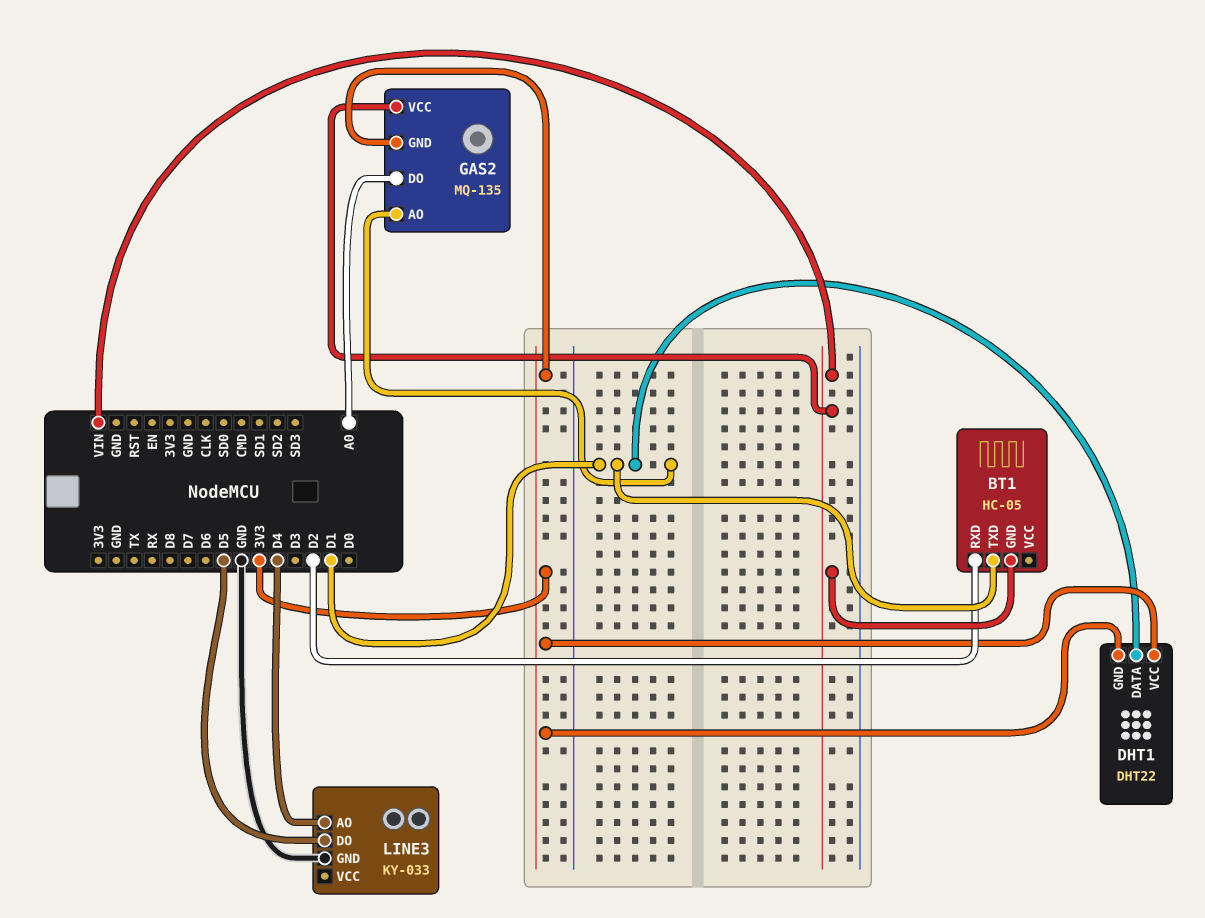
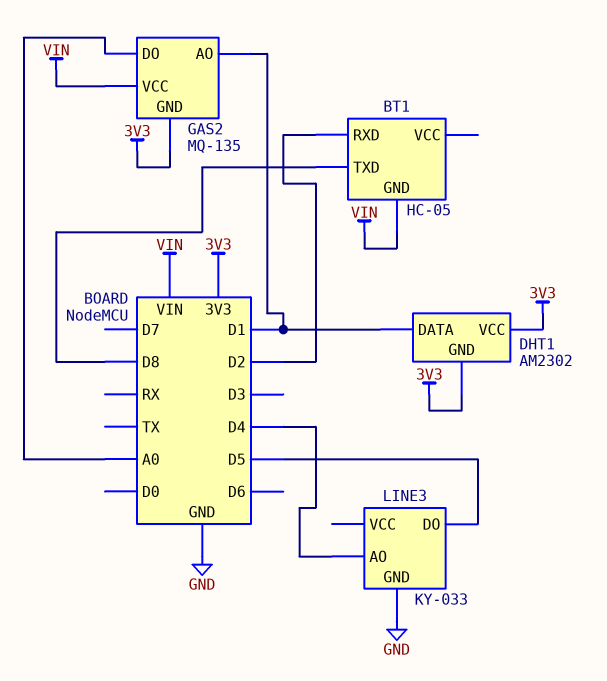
BT1 pin TXD: D1 -> D8
DHT1: DHT22 -> AM2302

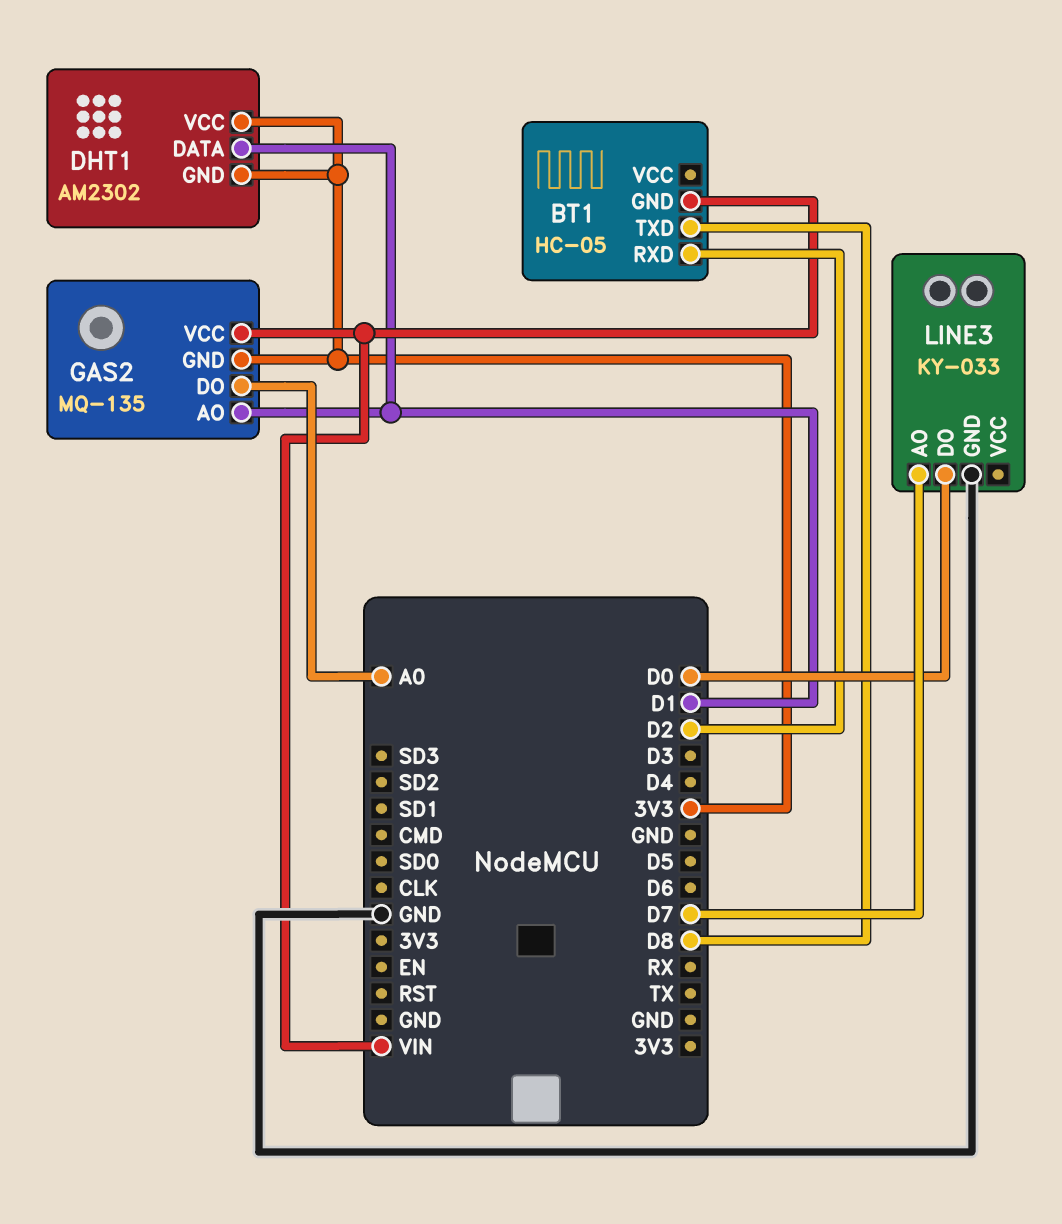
LINE3 pin AO: D4 -> D7
LINE3 pin DO: D5 -> D0

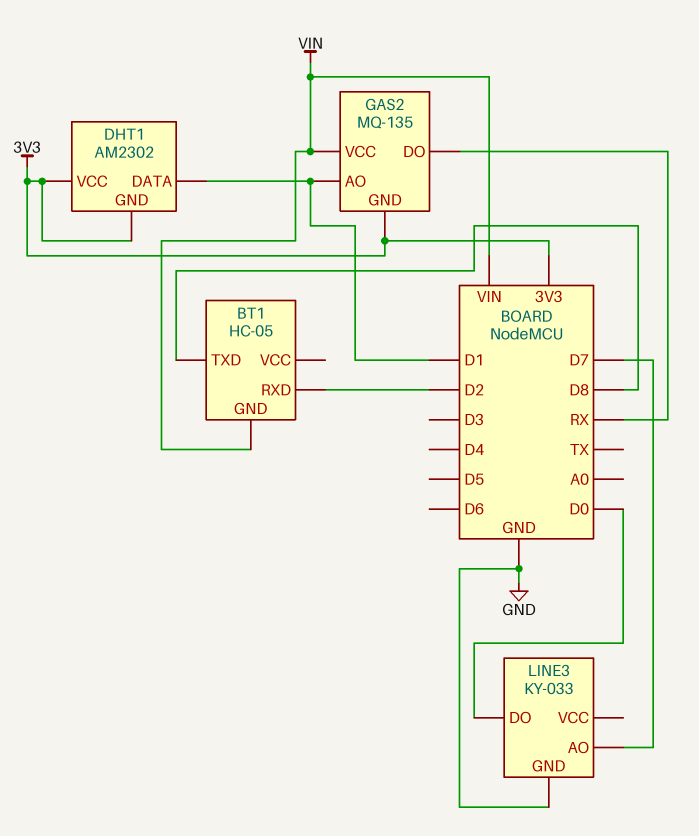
GAS2 pin DO: A0 -> RX

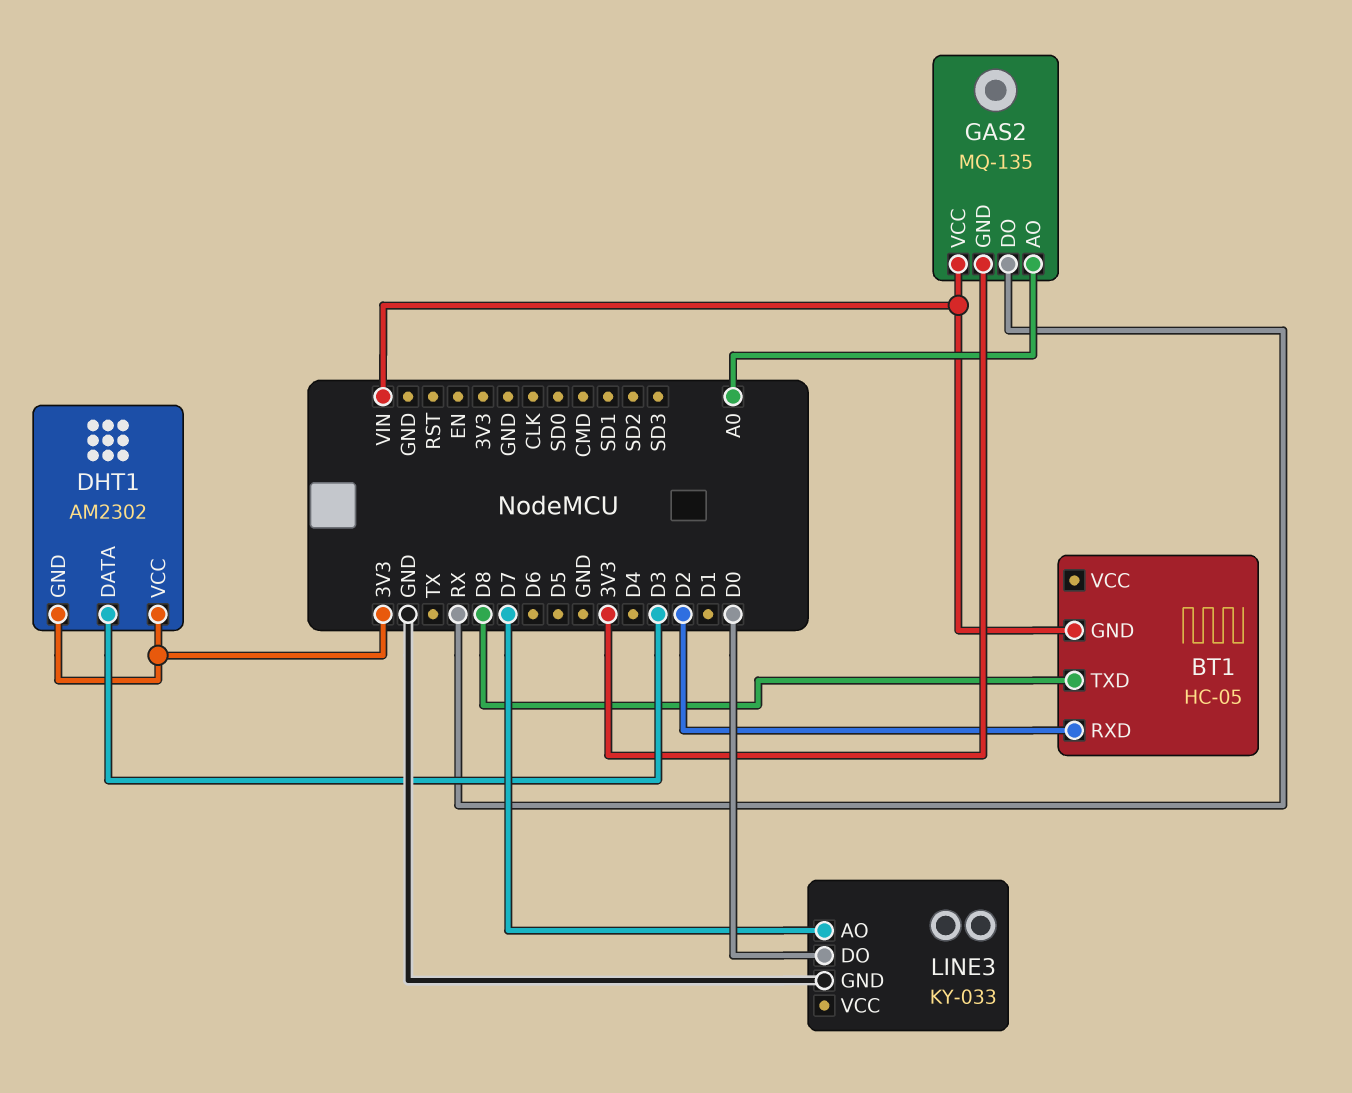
DHT1 pin DATA: D1 -> D3
GAS2 pin AO: D1 -> A0

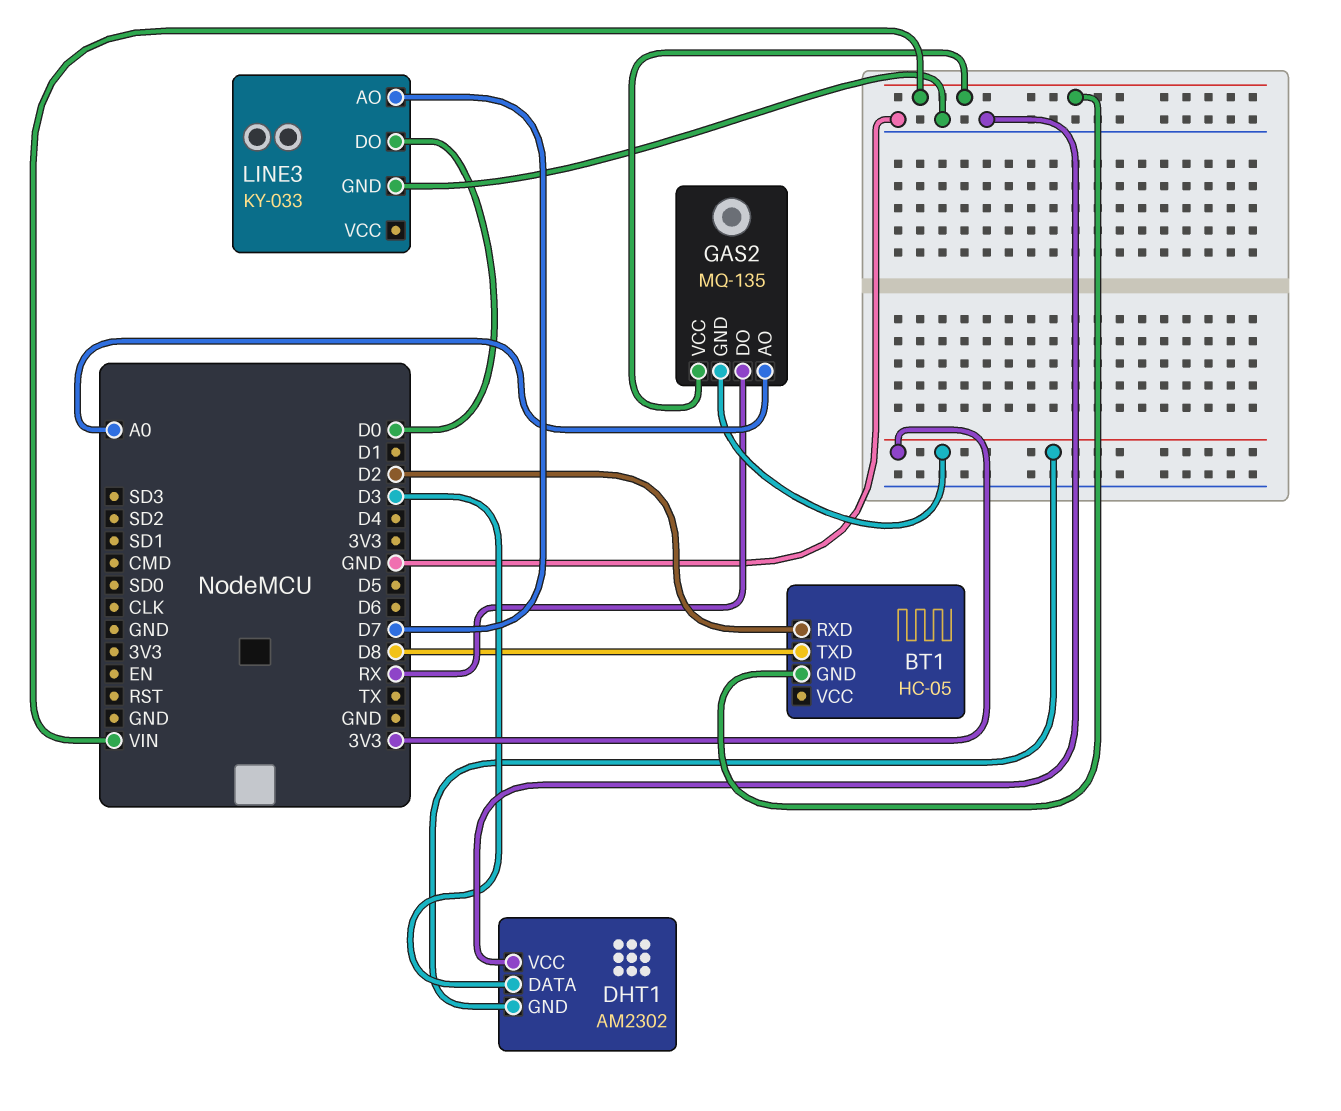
DHT1 pin VCC: 3V3 -> GND

